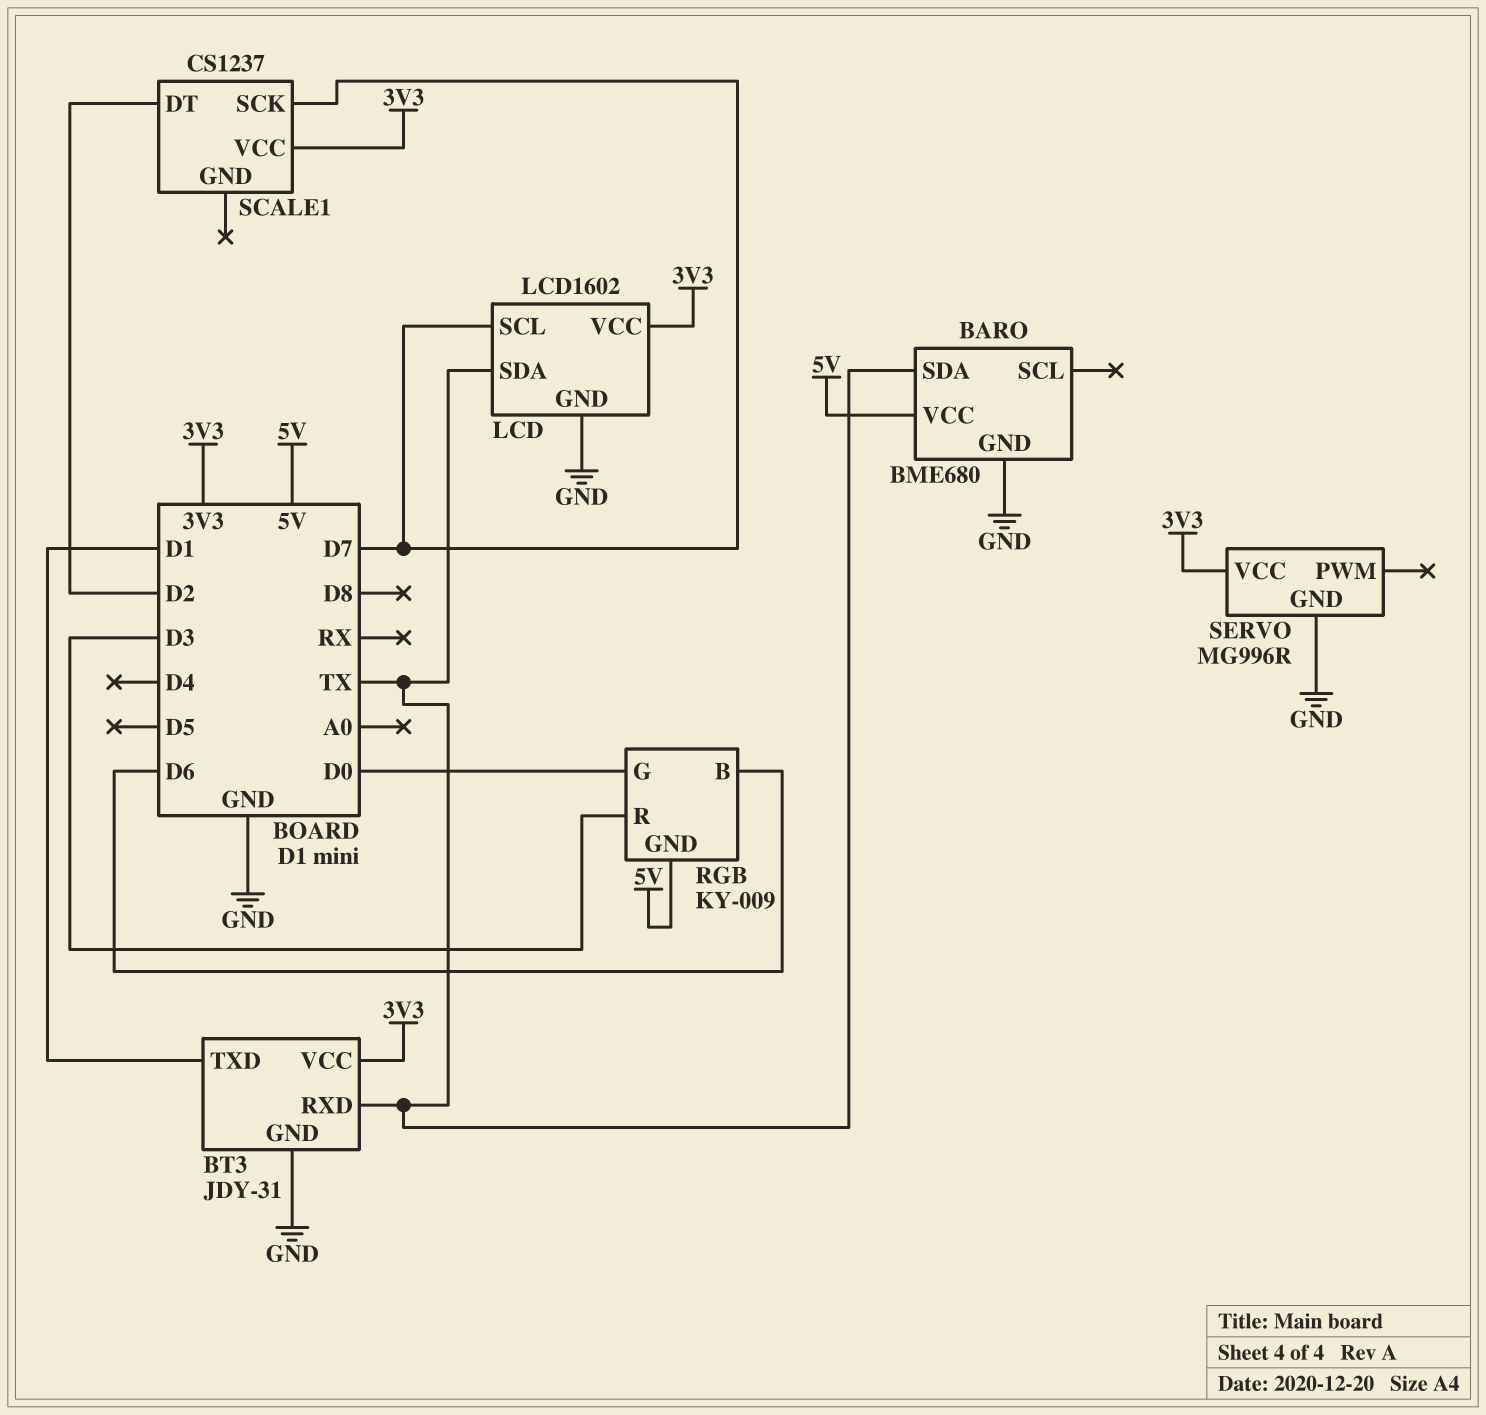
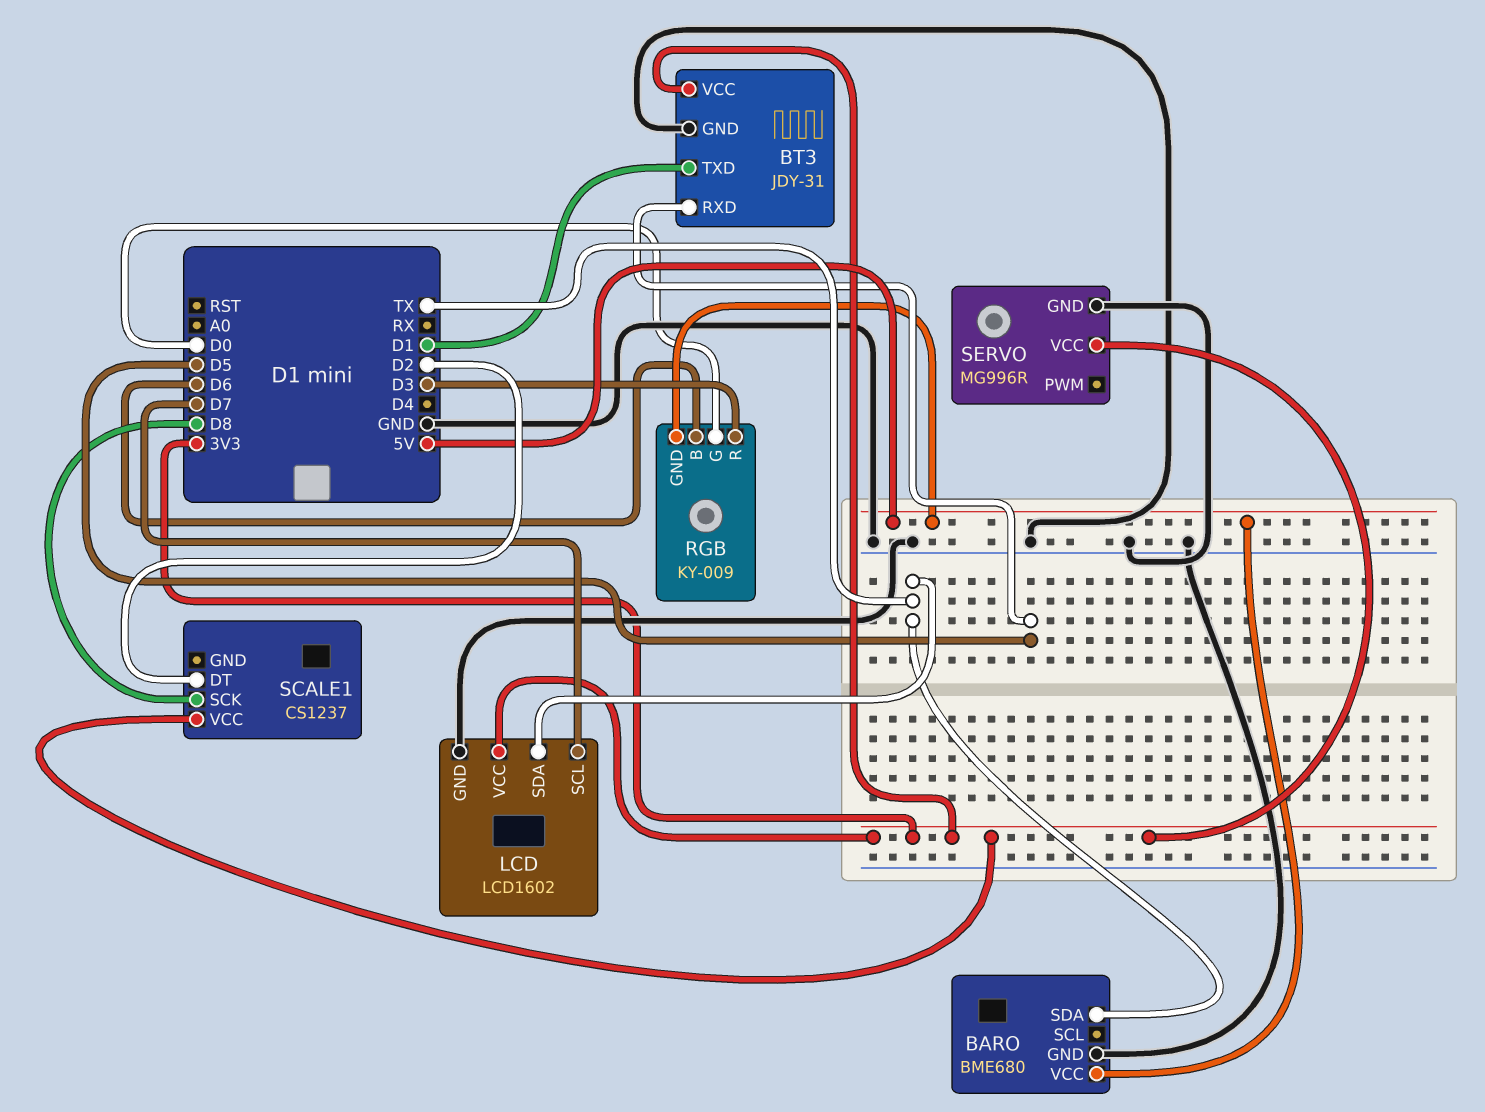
BT3 pin RXD: TX -> D5
SCALE1 pin SCK: D7 -> D8

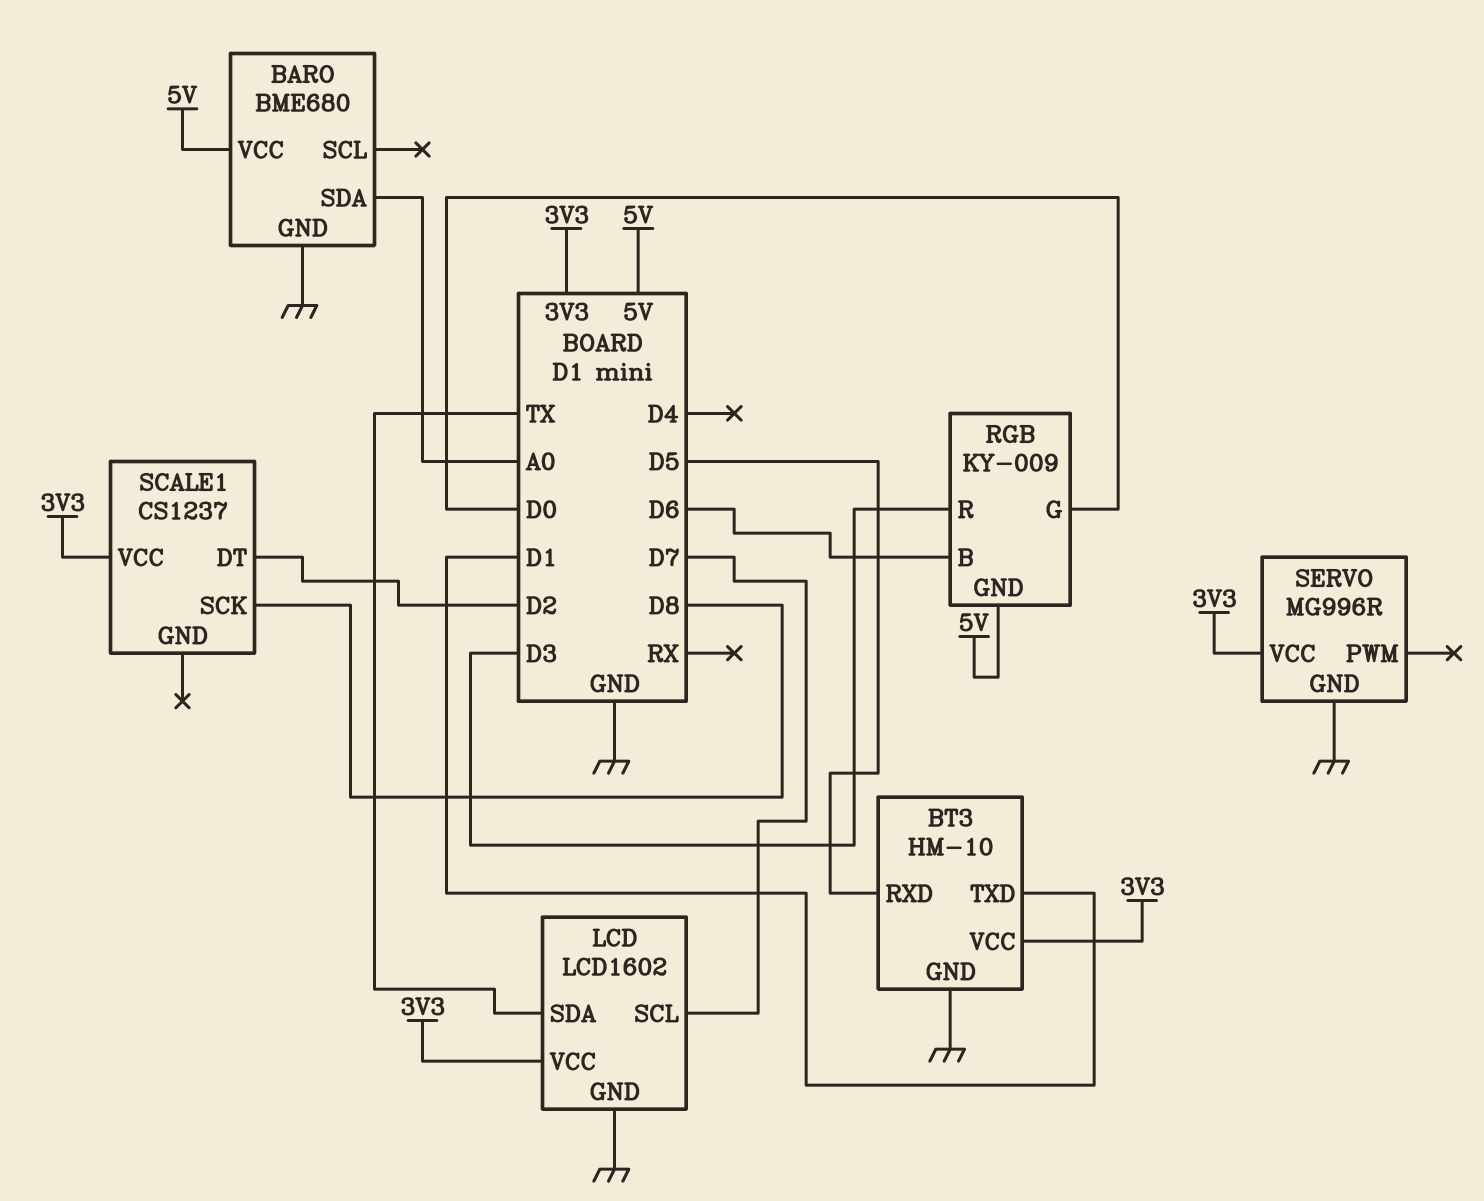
BARO pin SDA: TX -> A0
BT3: JDY-31 -> HM-10

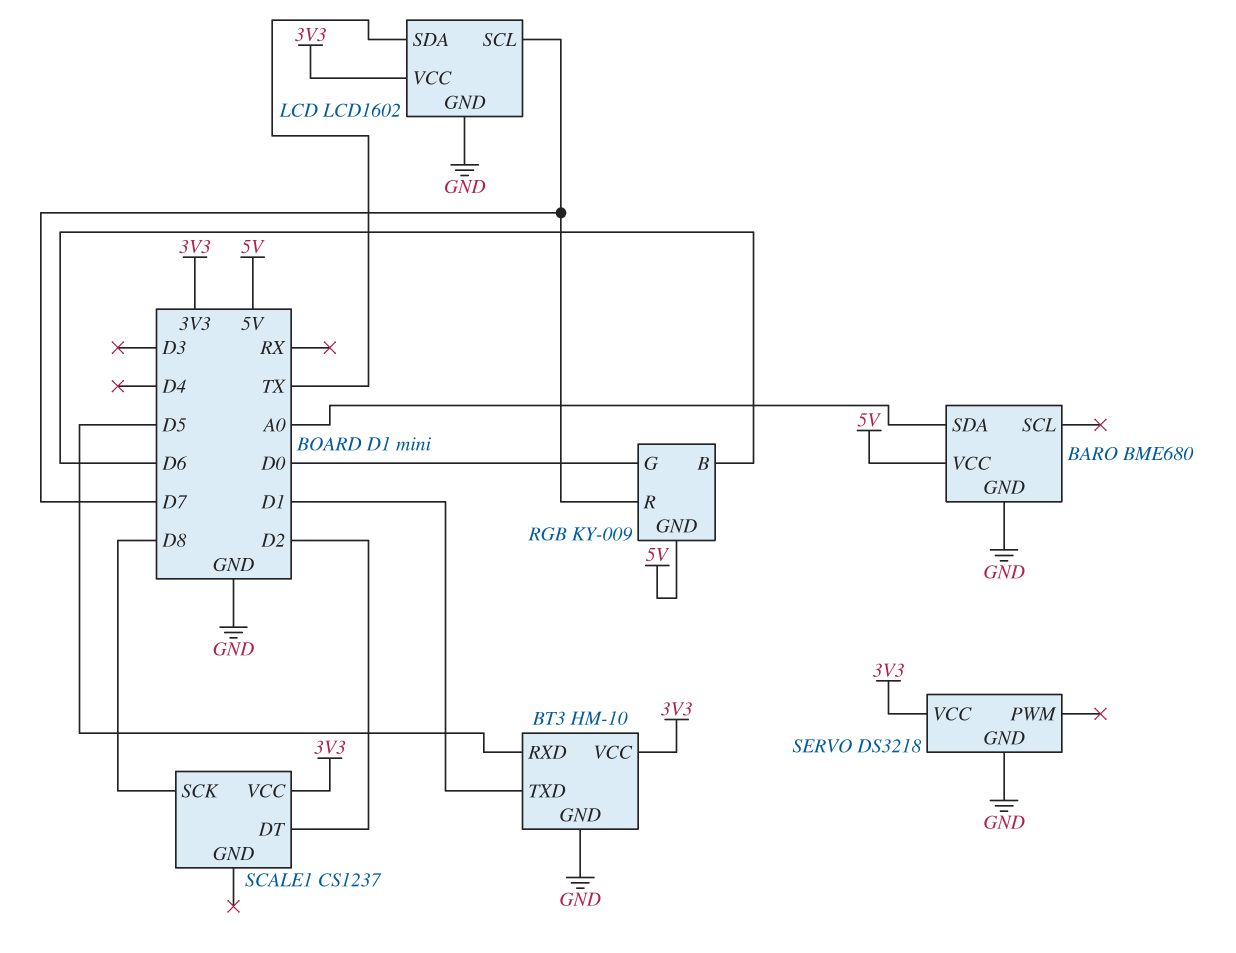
RGB pin R: D3 -> D7
SERVO: MG996R -> DS3218

